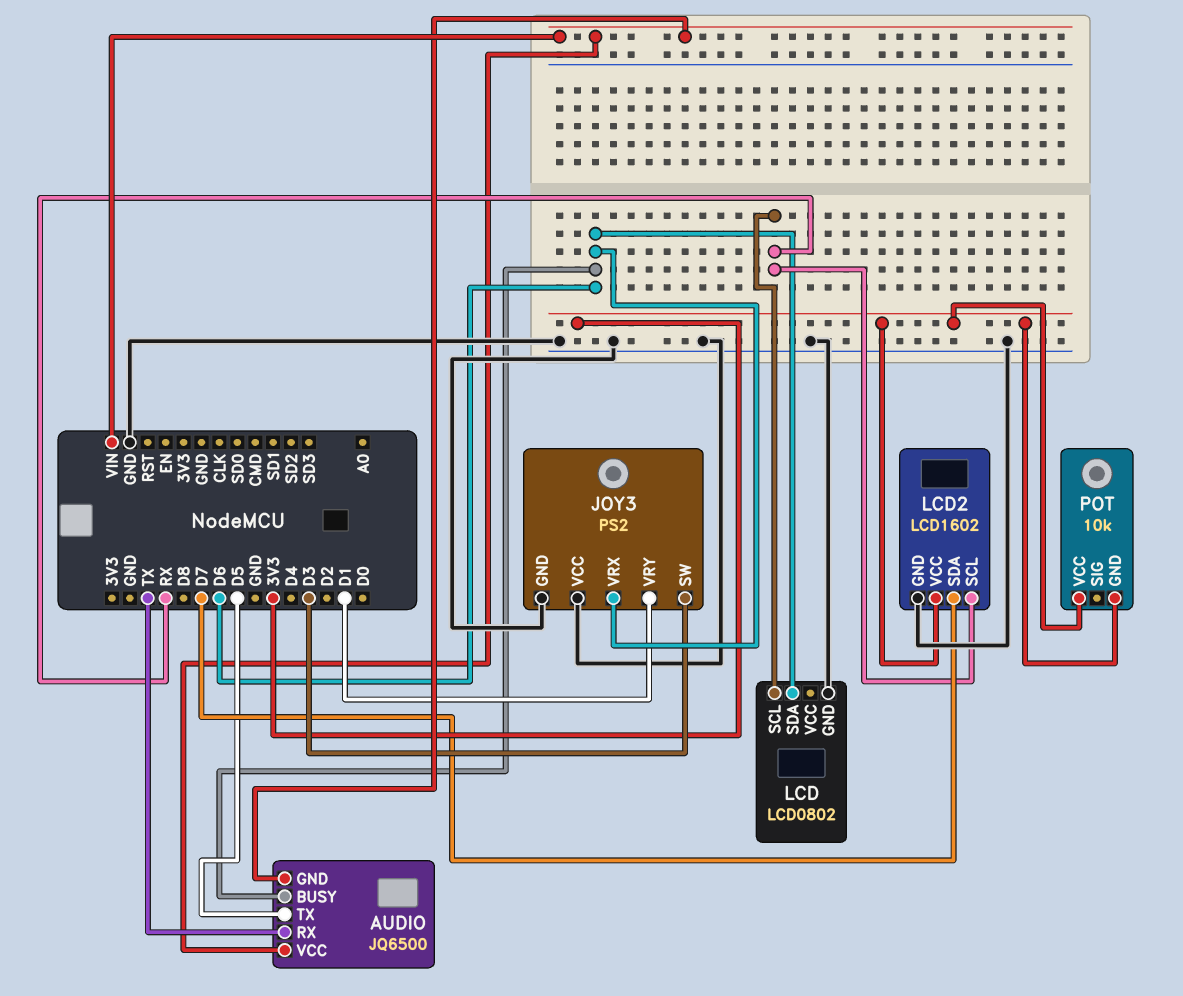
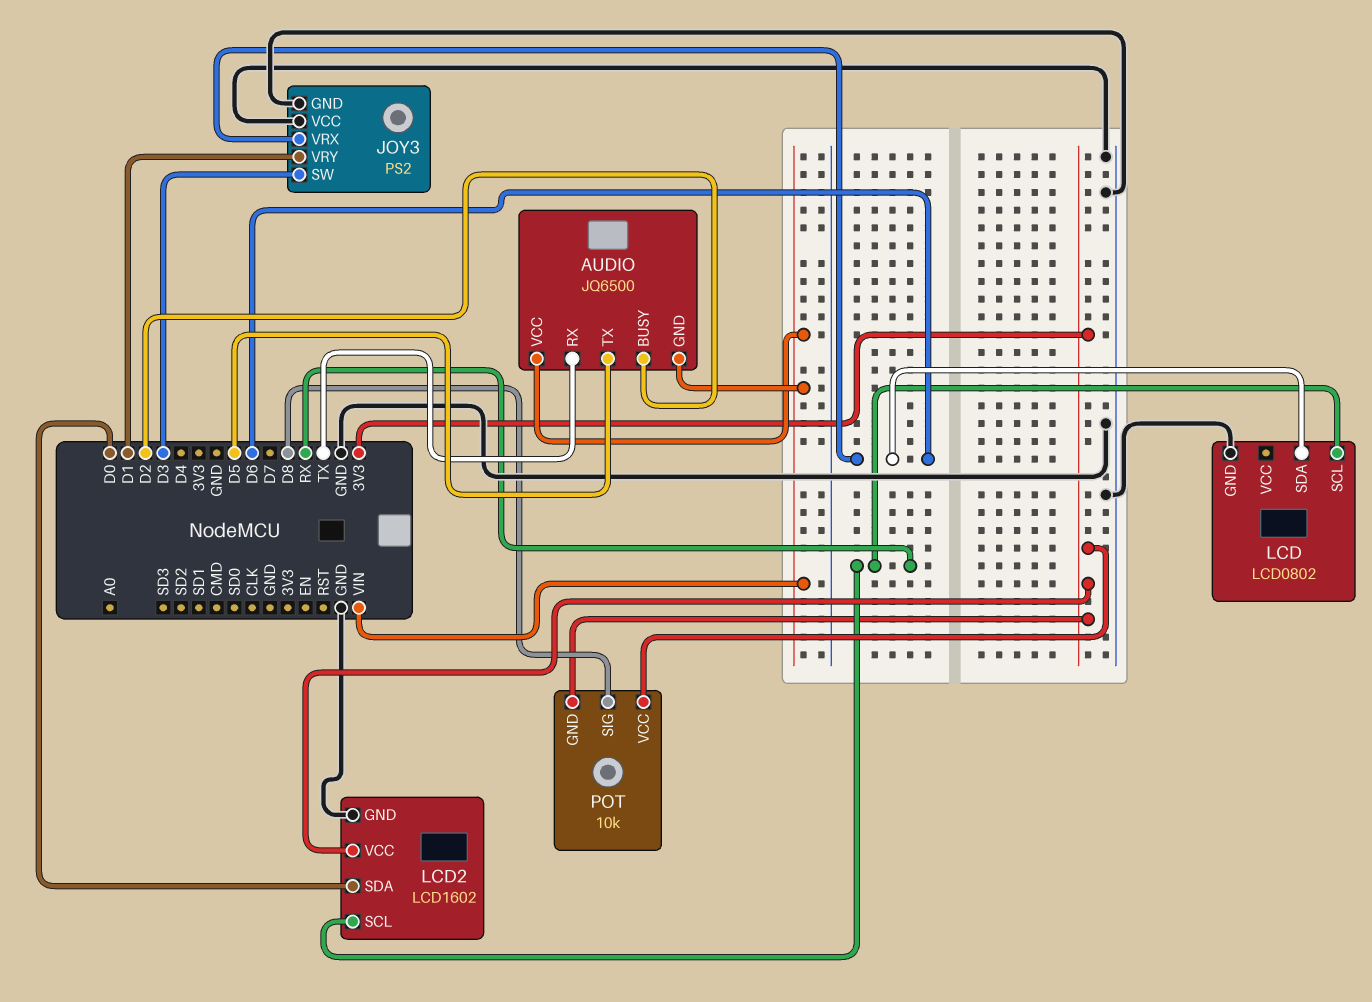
AUDIO pin BUSY: D6 -> D2
LCD2 pin SDA: D7 -> D0
POT pin SIG: none -> D8

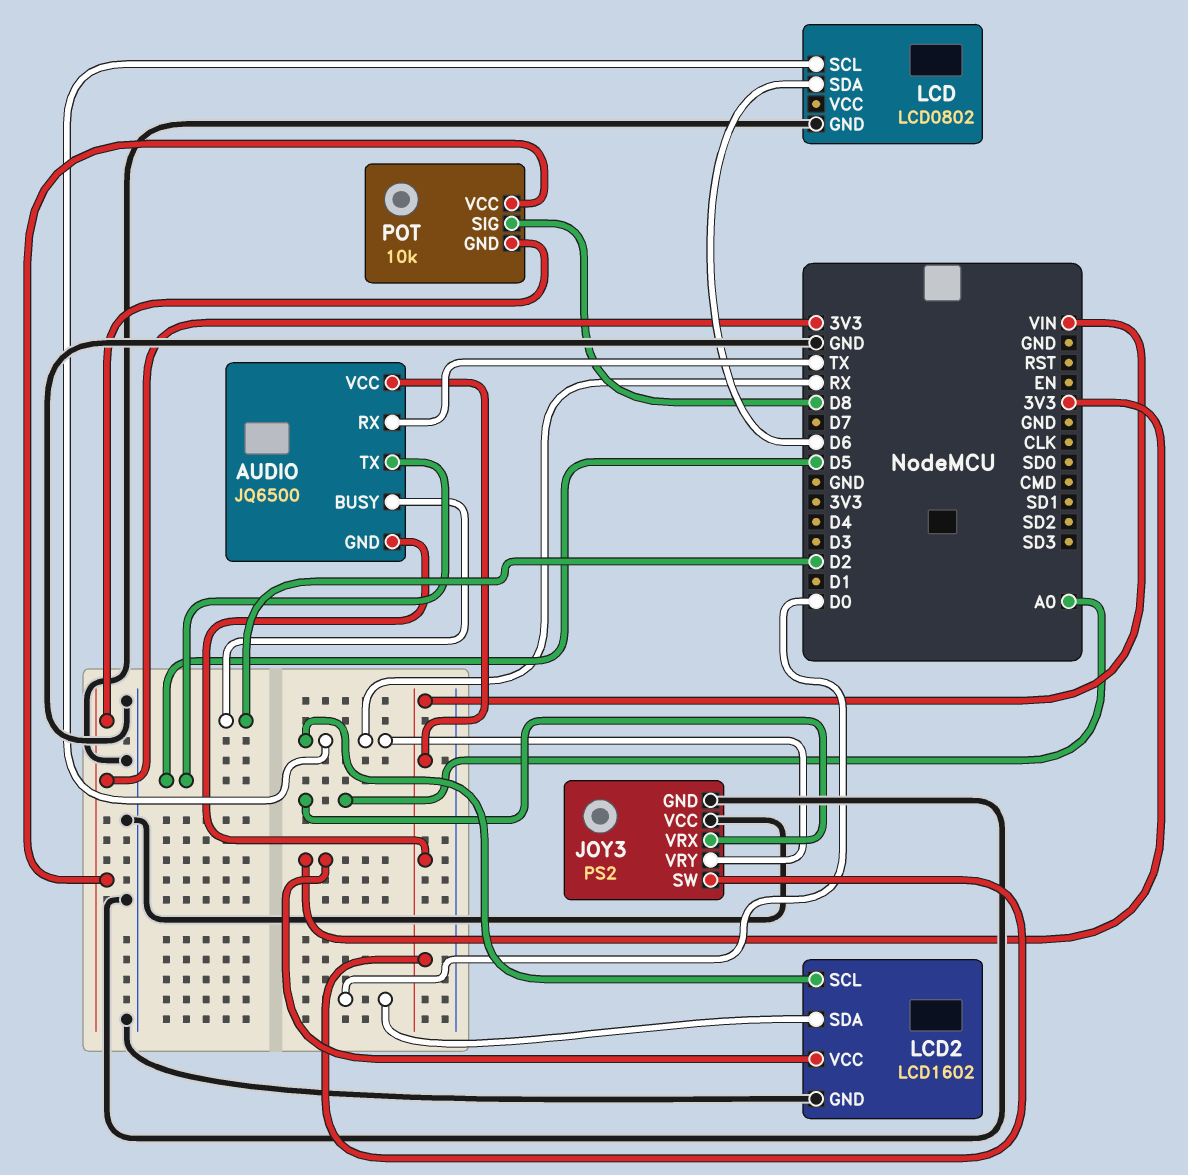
JOY3 pin SW: D3 -> VIN
JOY3 pin VRX: D6 -> A0
JOY3 pin VRY: D1 -> RX

